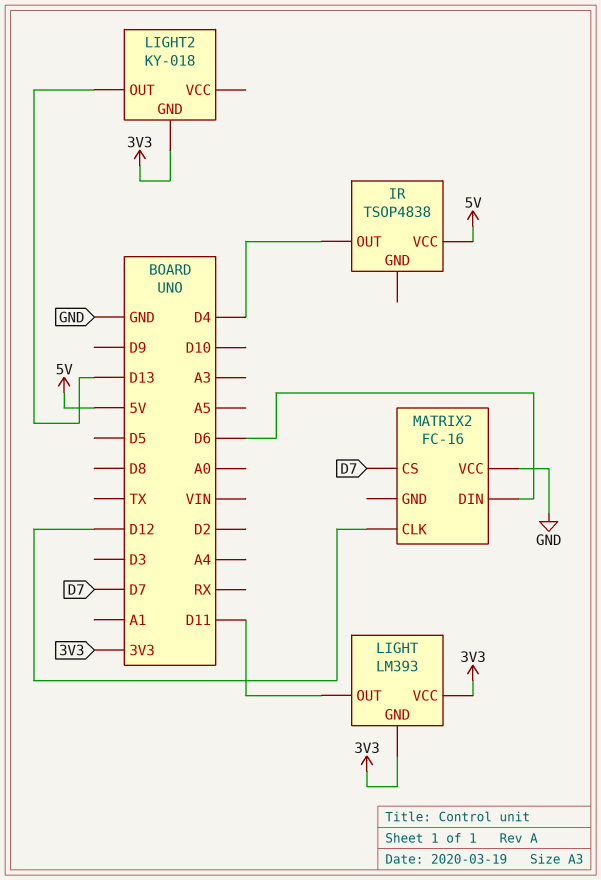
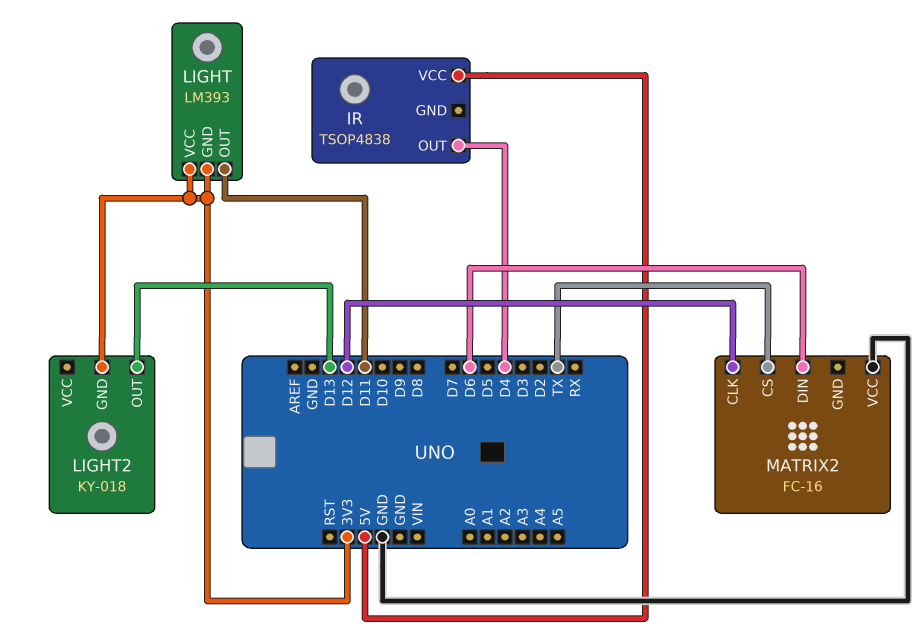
MATRIX2 pin CS: D7 -> TX

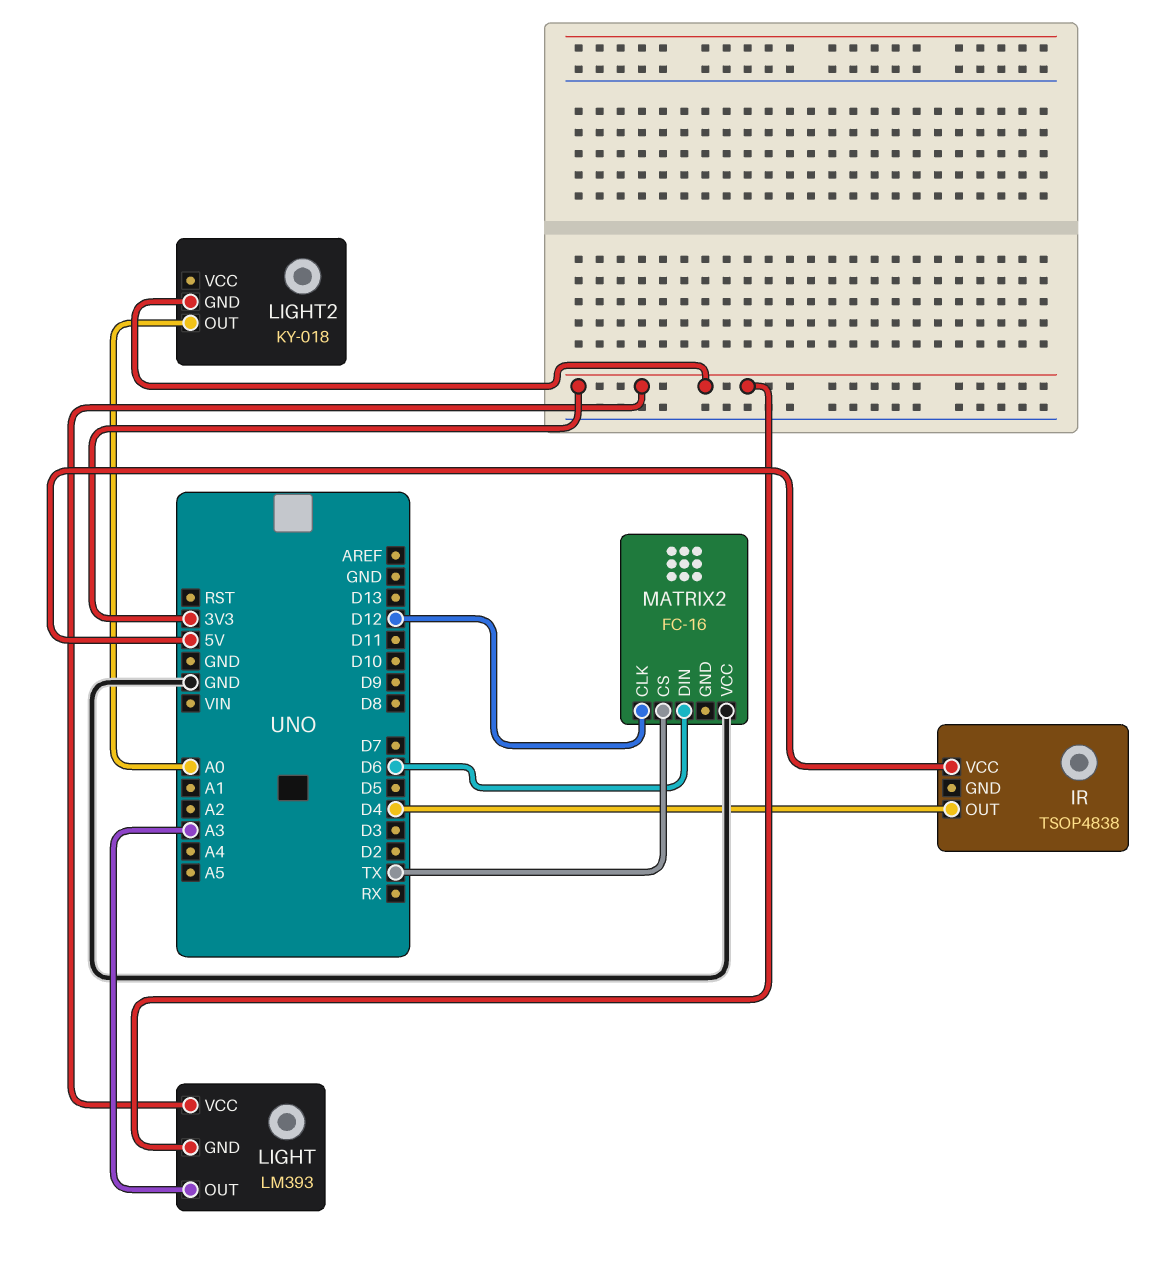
LIGHT pin OUT: D11 -> A3
LIGHT2 pin OUT: D13 -> A0

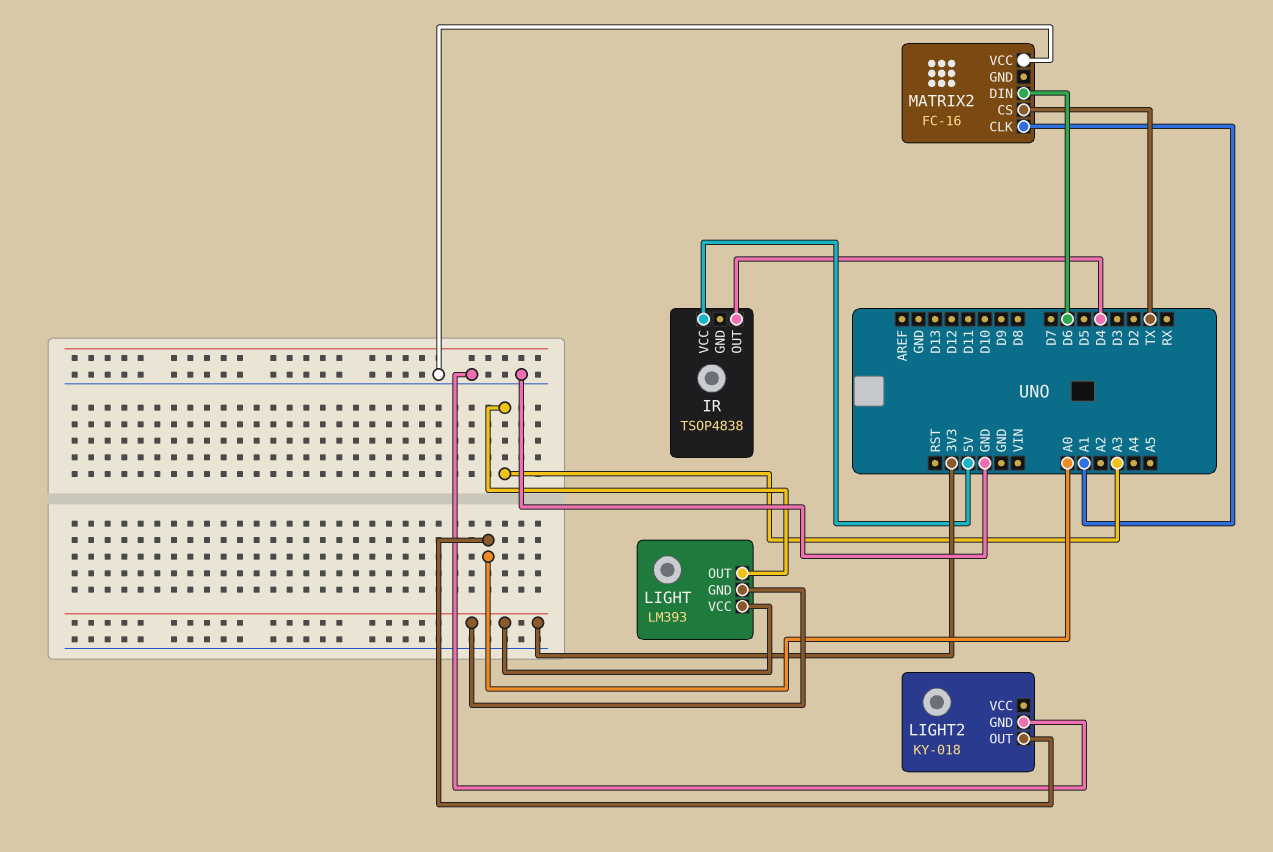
LIGHT2 pin GND: 3V3 -> GND
MATRIX2 pin CLK: D12 -> A1

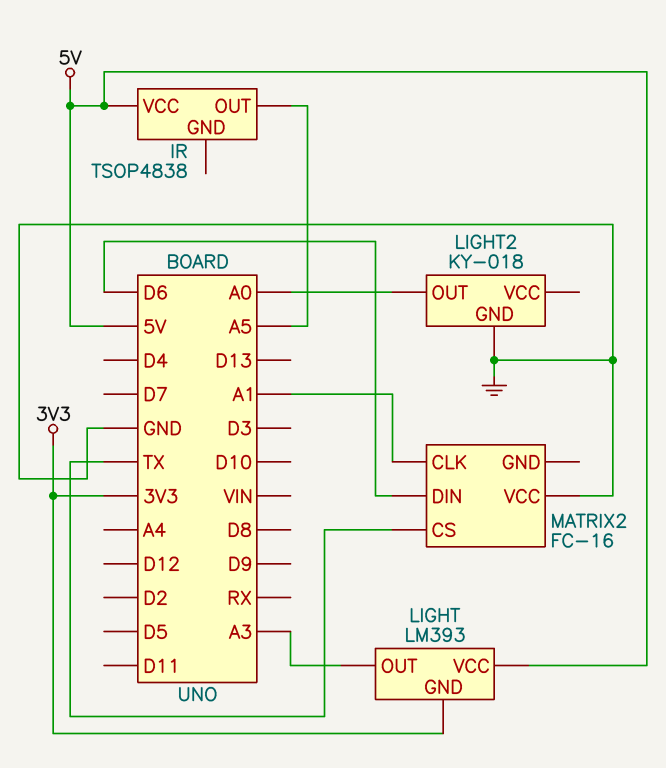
IR pin OUT: D4 -> A5
LIGHT pin VCC: 3V3 -> 5V

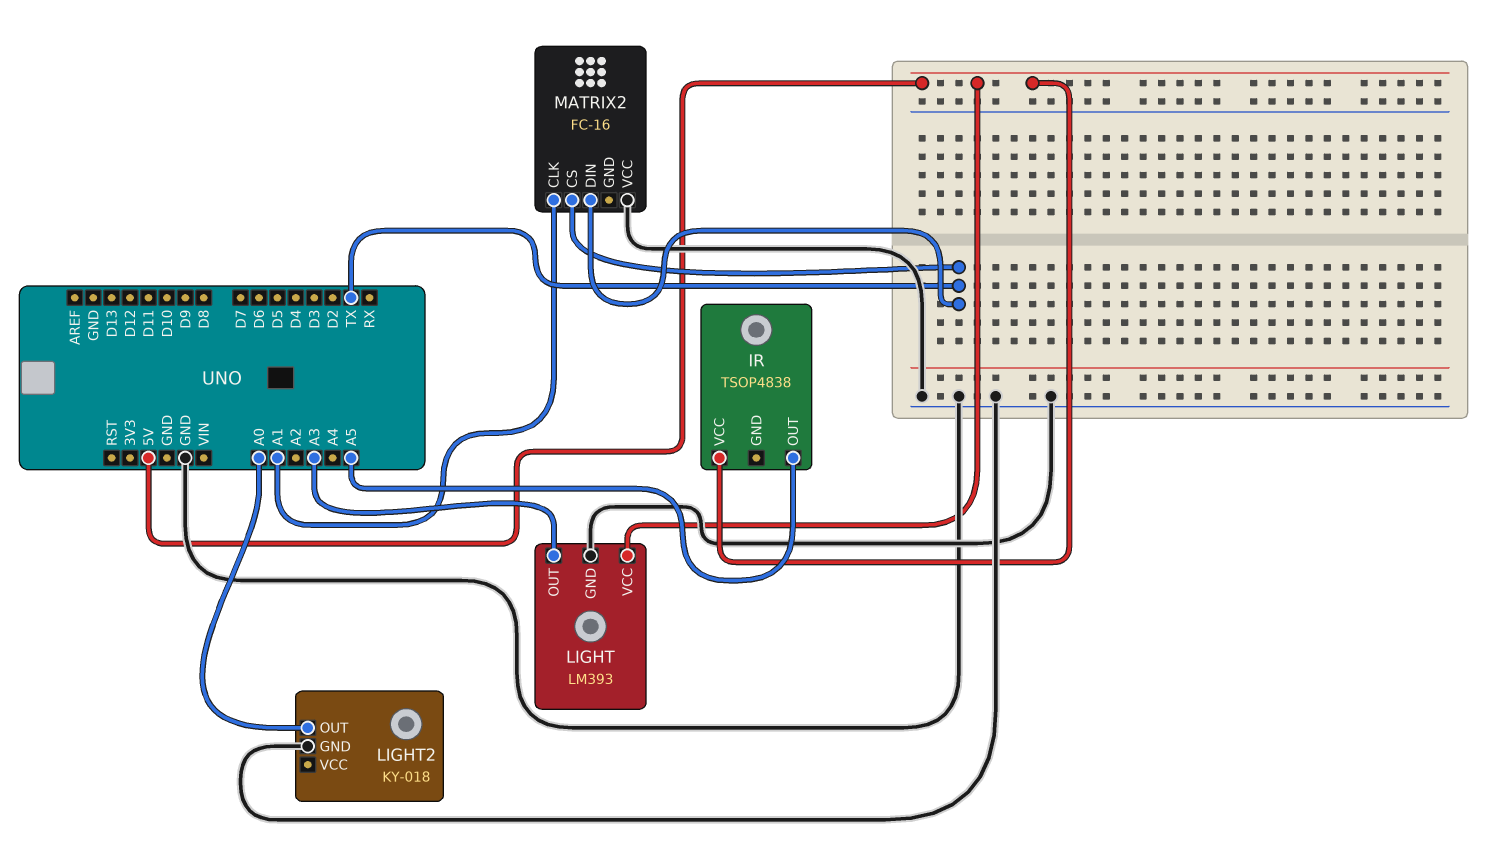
LIGHT pin GND: 3V3 -> GND
MATRIX2 pin DIN: D6 -> TX

